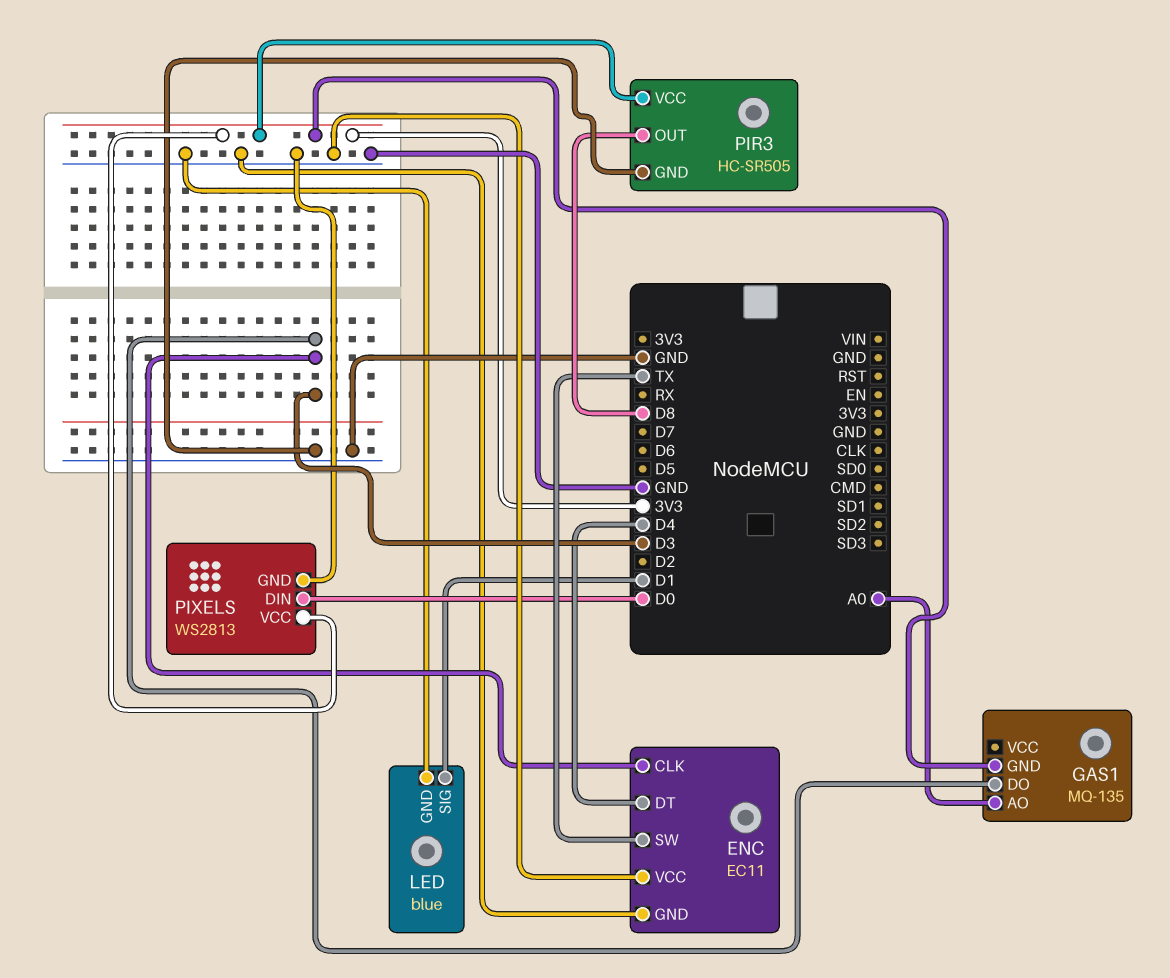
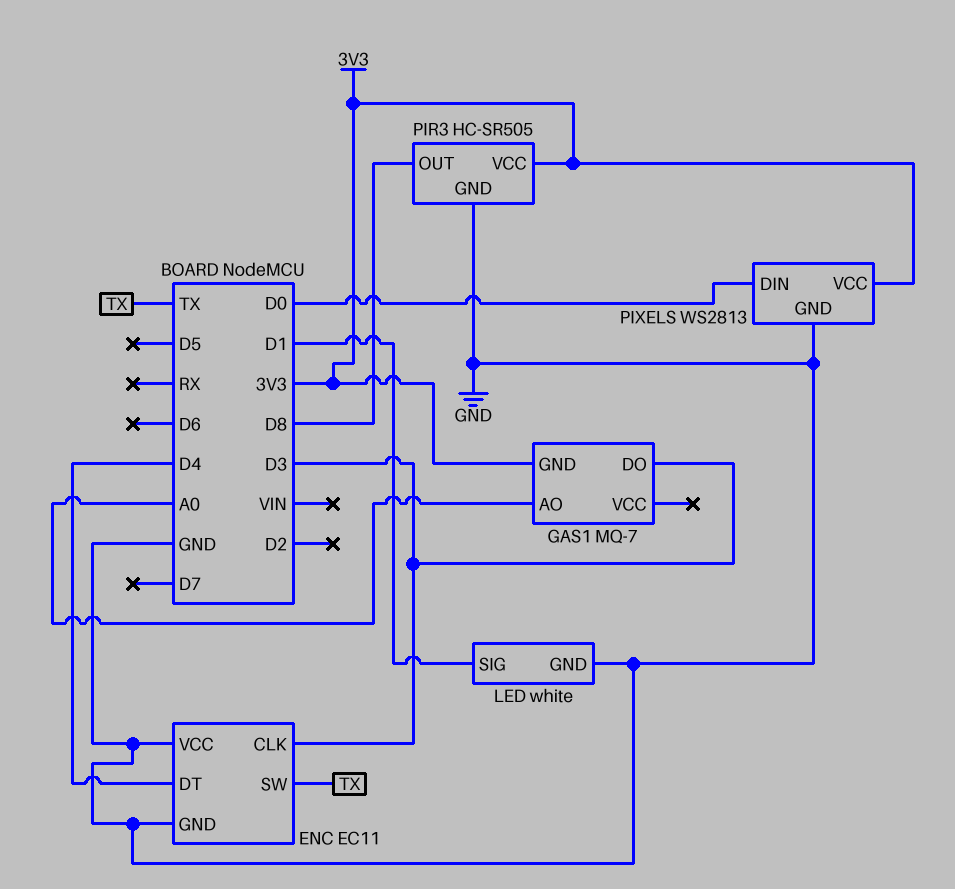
GAS1: MQ-135 -> MQ-7
LED: blue -> white

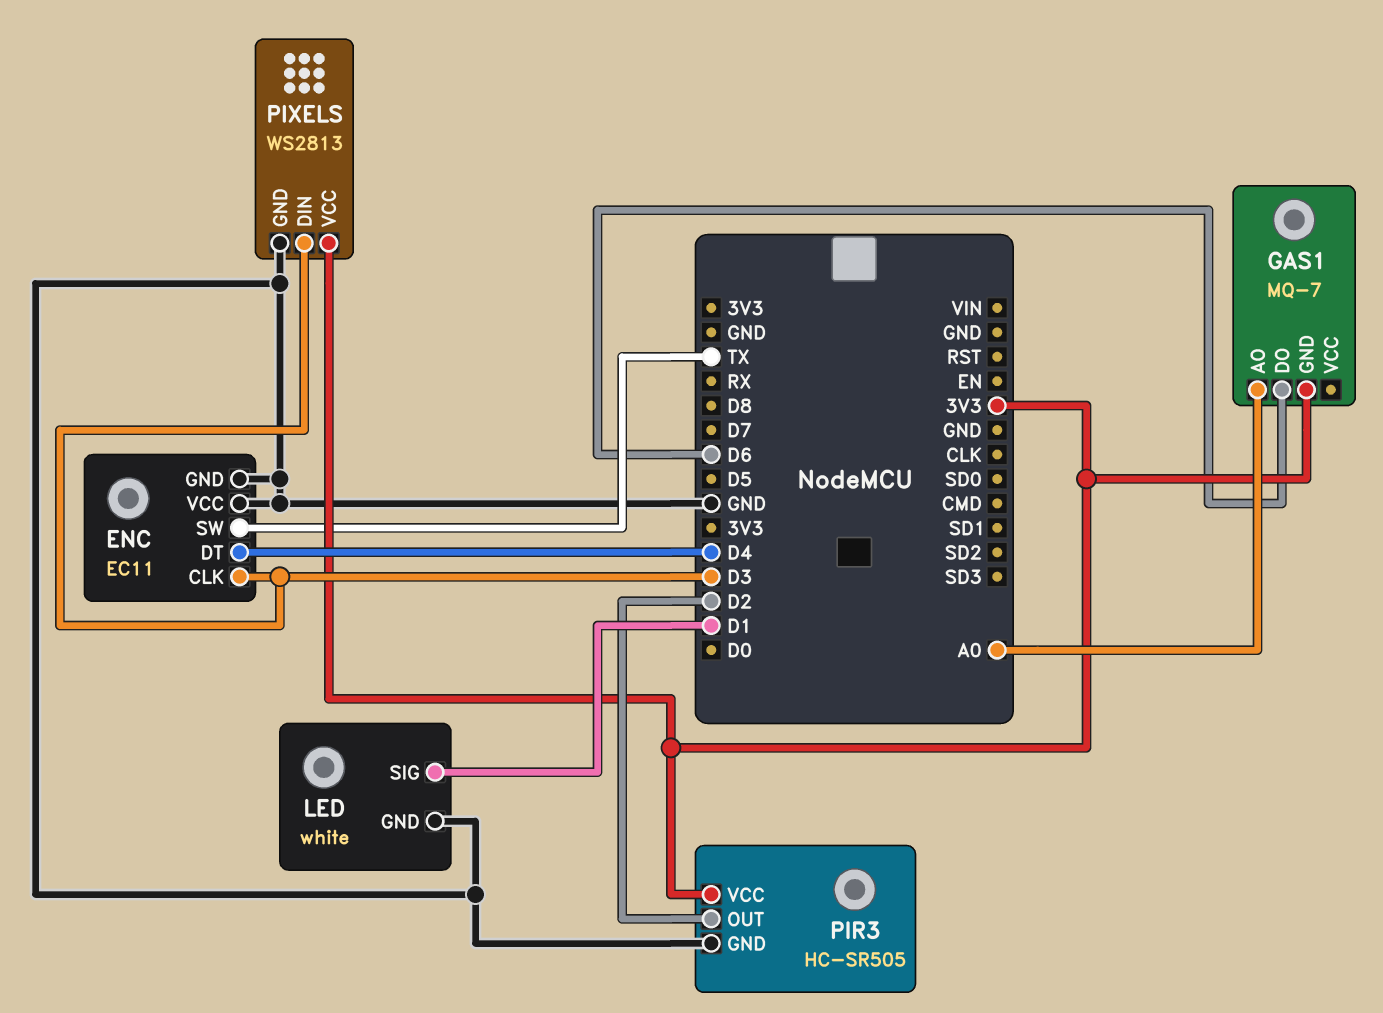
GAS1 pin DO: D3 -> D6
PIR3 pin OUT: D8 -> D2
PIXELS pin DIN: D0 -> D3

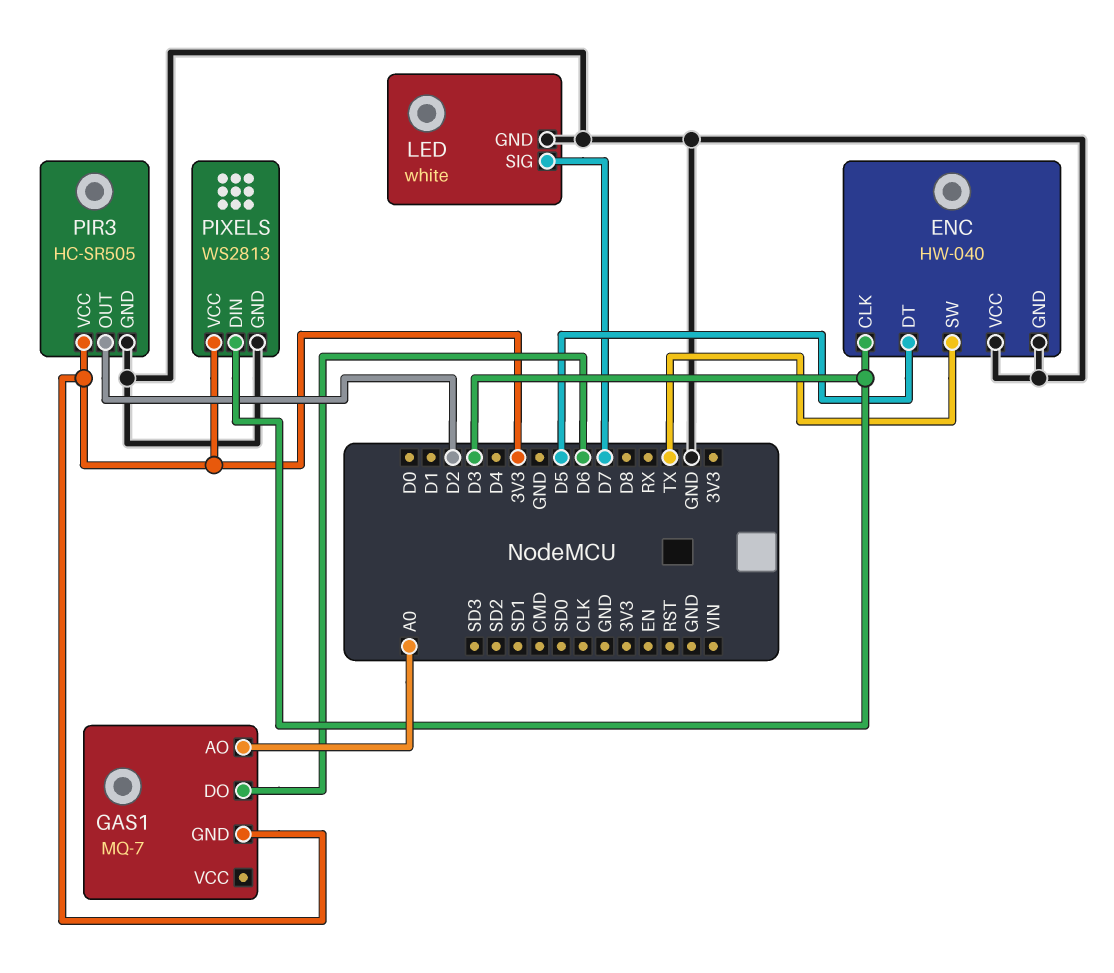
ENC: EC11 -> HW-040
ENC pin DT: D4 -> D5
LED pin SIG: D1 -> D7

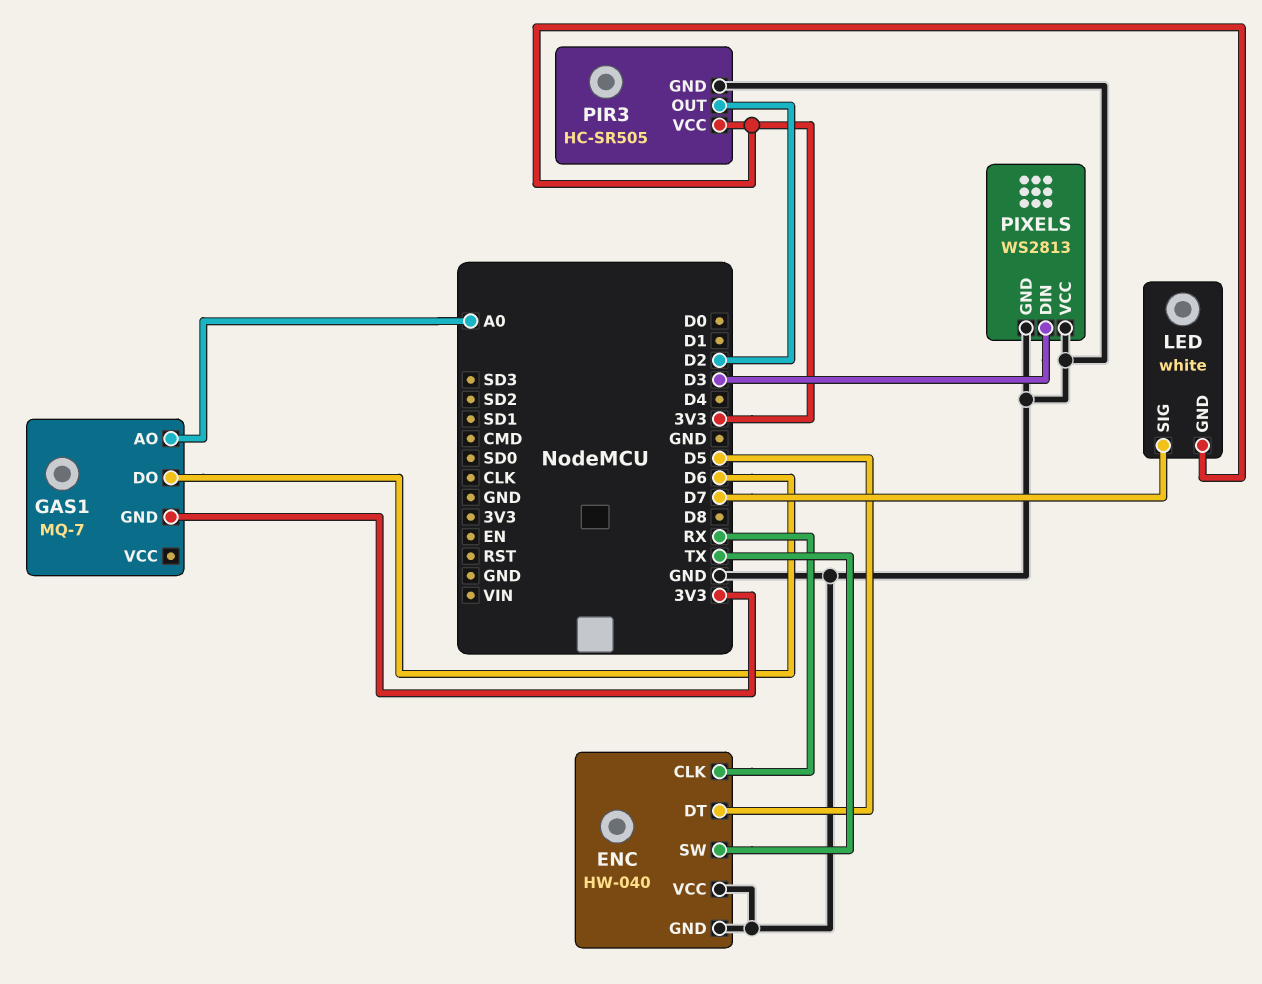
ENC pin CLK: D3 -> RX
LED pin GND: GND -> 3V3
PIXELS pin VCC: 3V3 -> GND

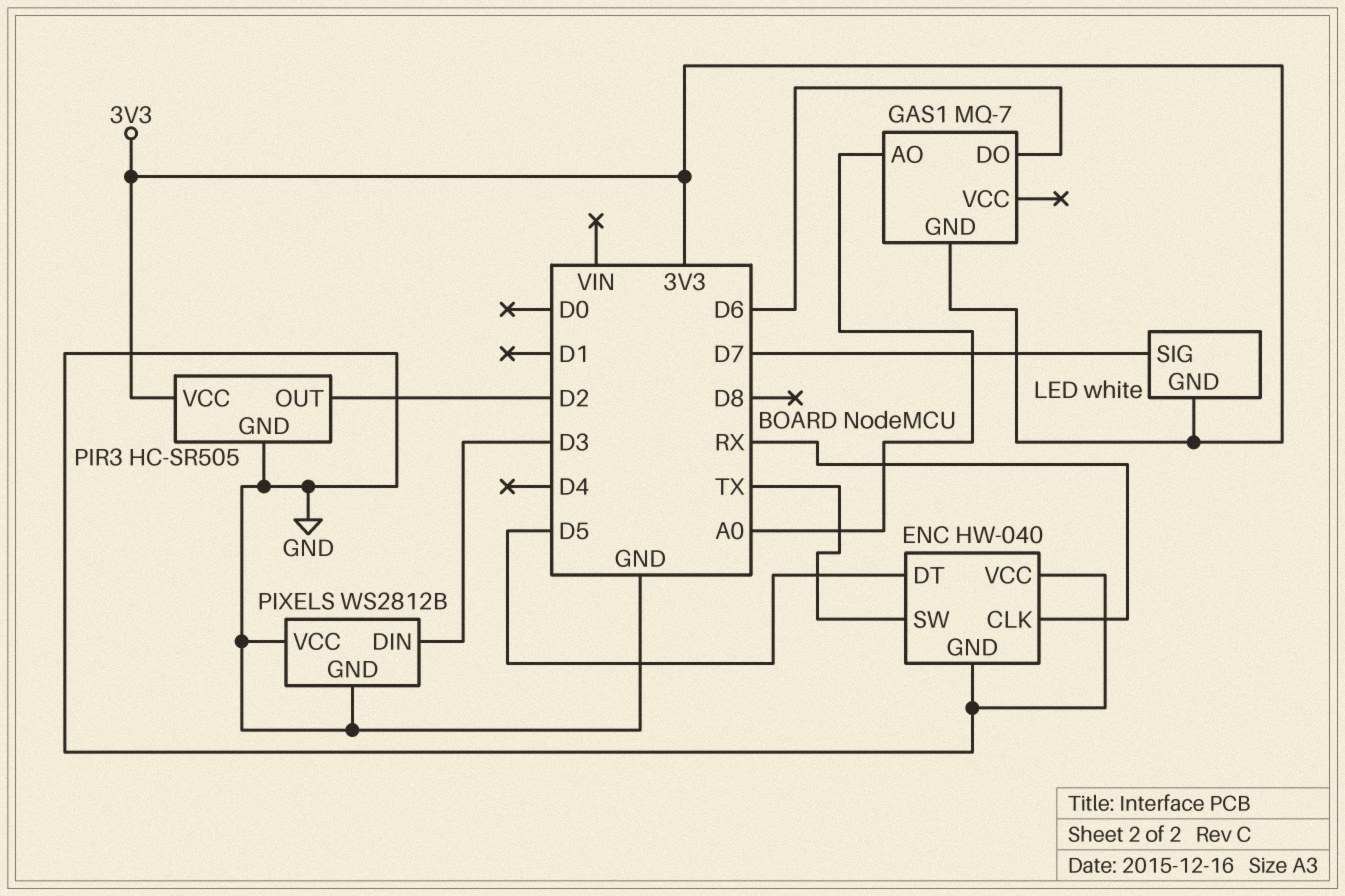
PIXELS: WS2813 -> WS2812B

